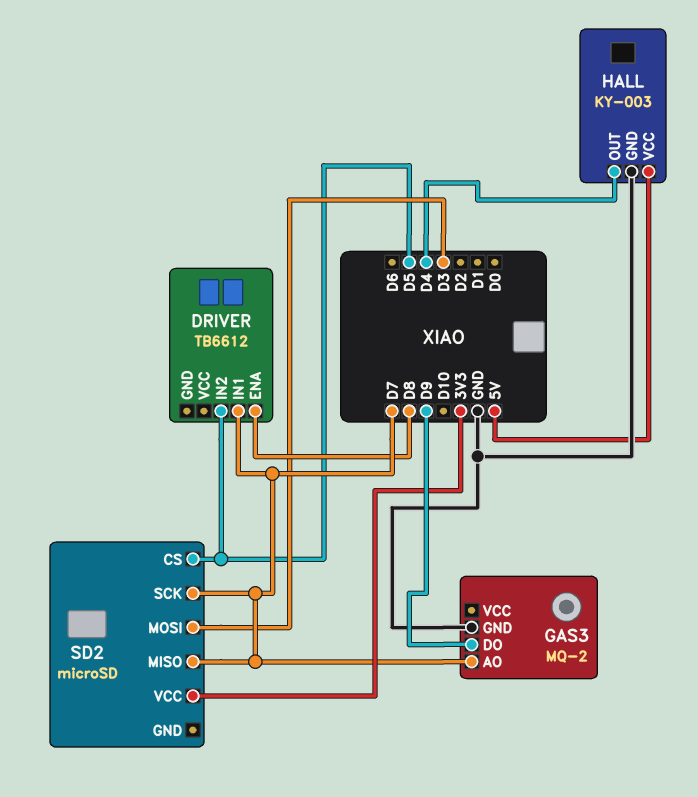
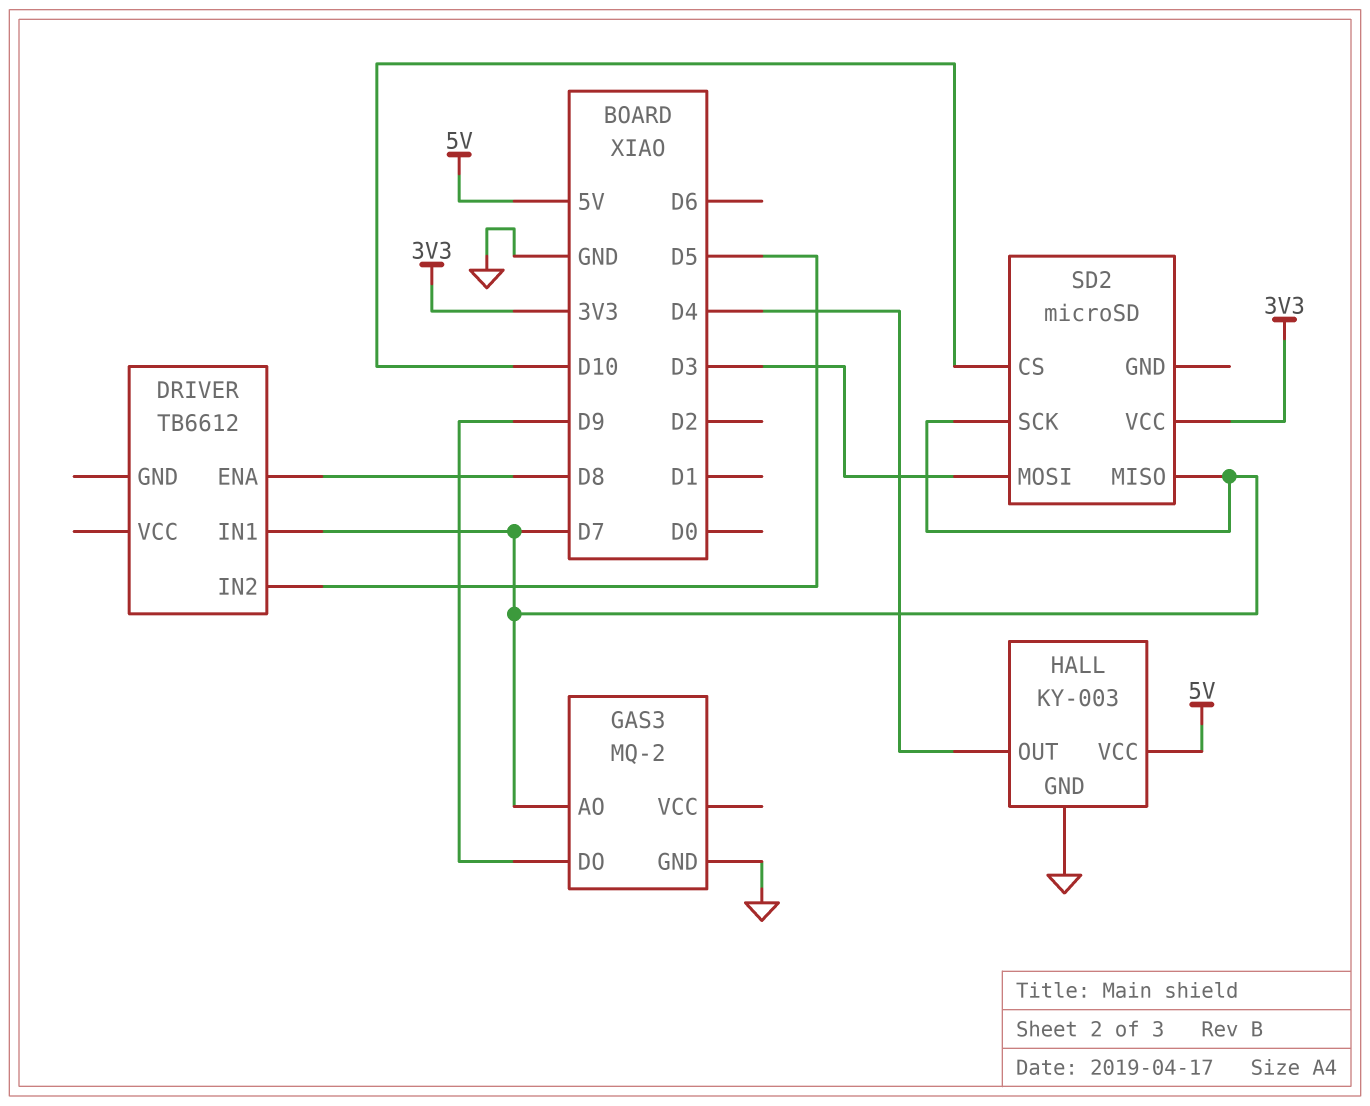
SD2 pin CS: D5 -> D10

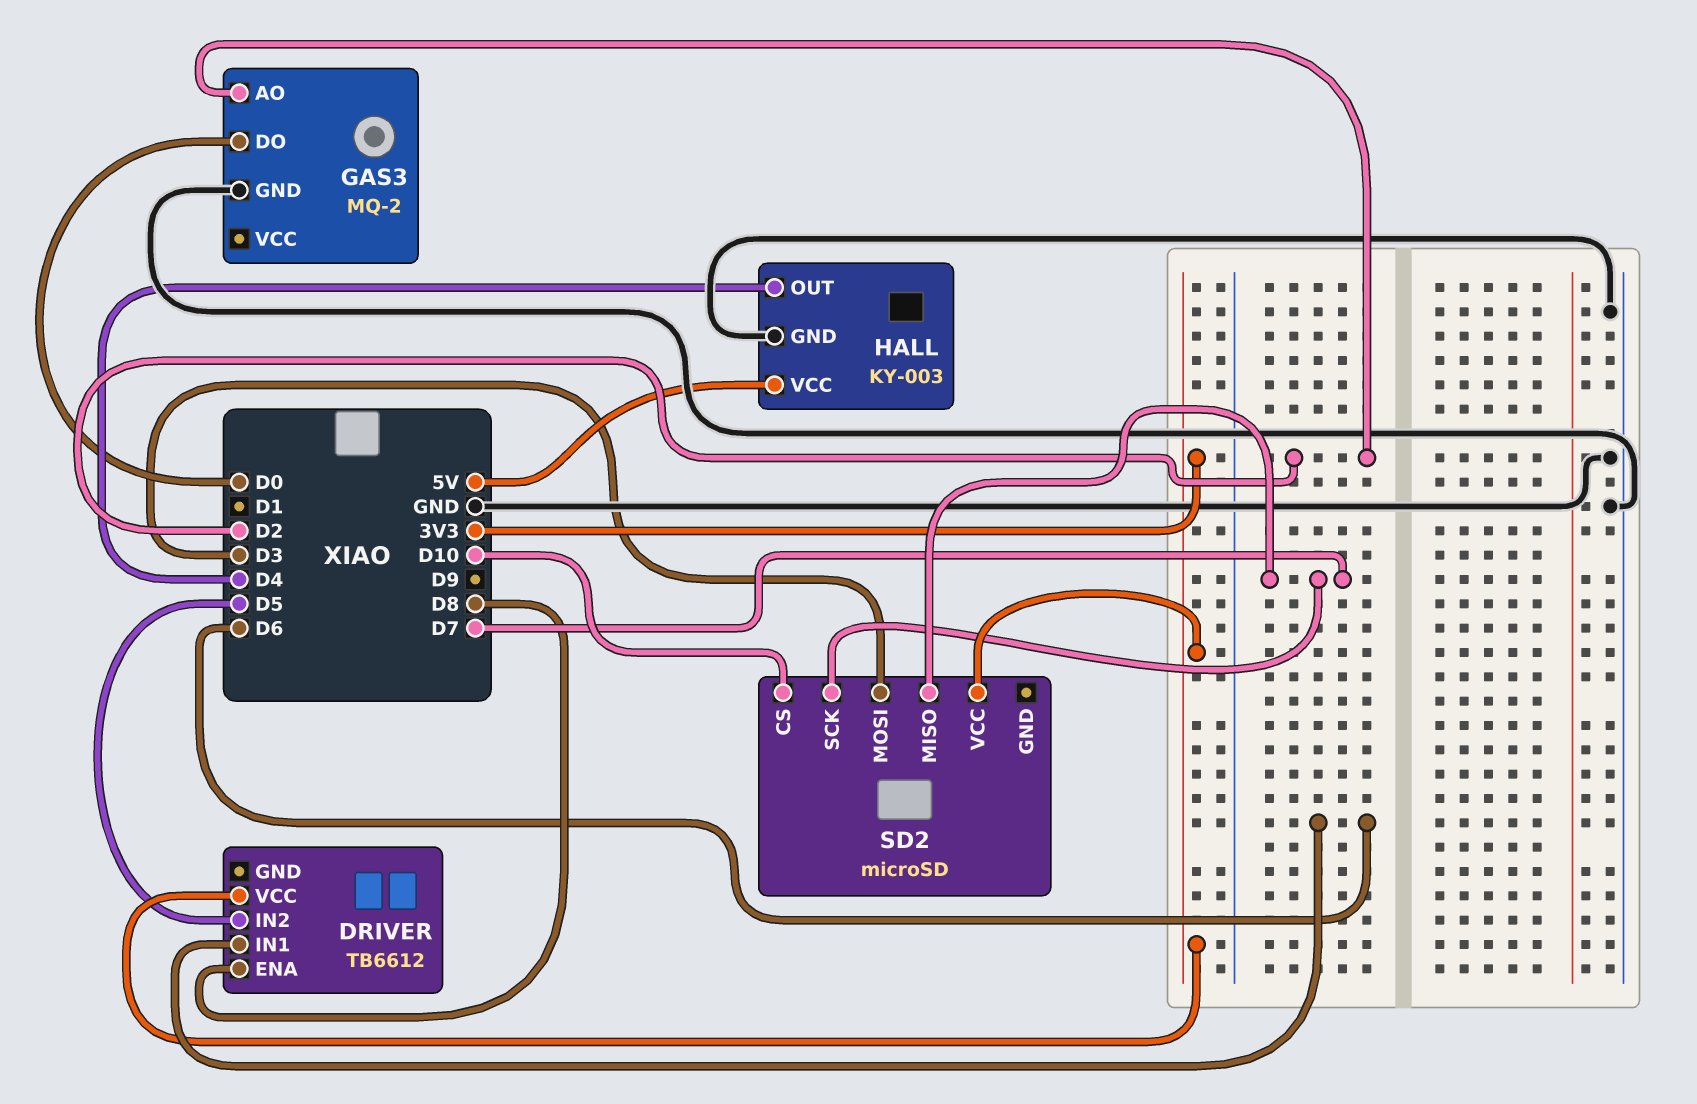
DRIVER pin IN1: D7 -> D6
DRIVER pin VCC: none -> 3V3
GAS3 pin AO: D7 -> D2
GAS3 pin DO: D9 -> D0

